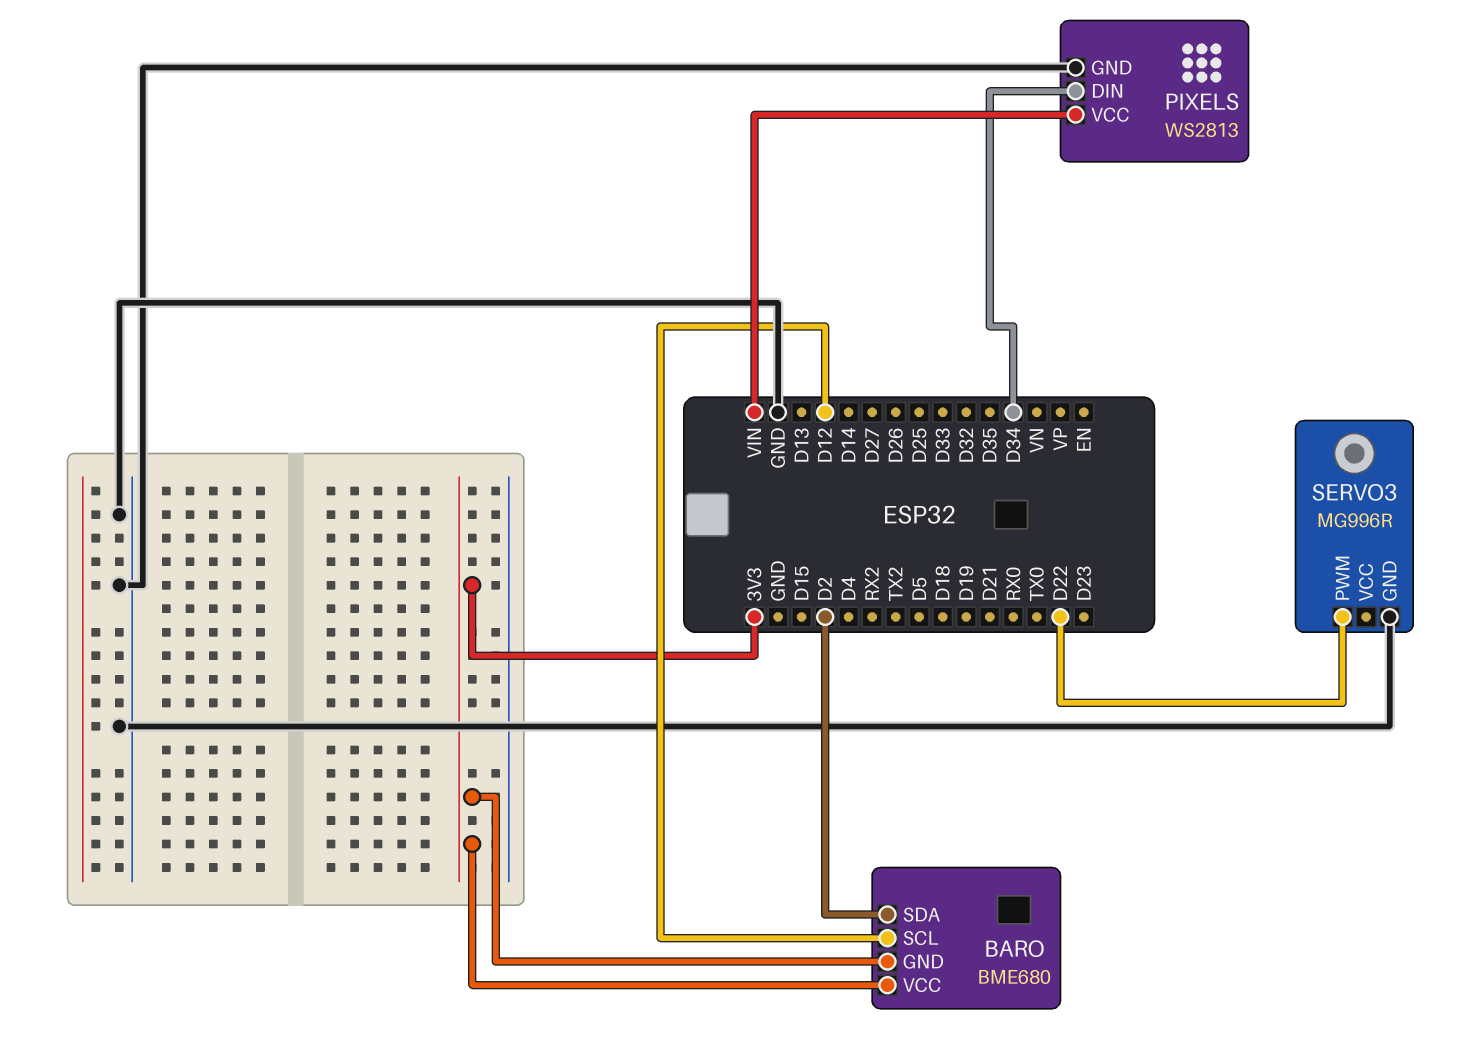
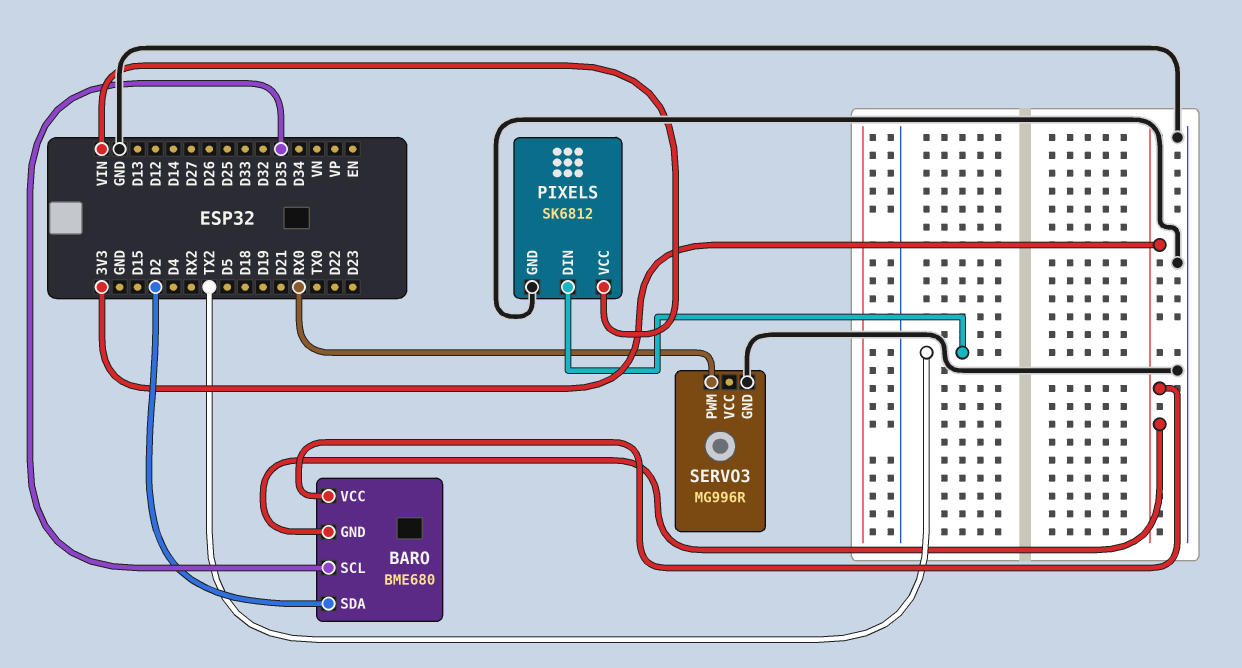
BARO pin SCL: D12 -> D35
PIXELS: WS2813 -> SK6812
PIXELS pin DIN: D34 -> TX2
SERVO3 pin PWM: D22 -> RX0

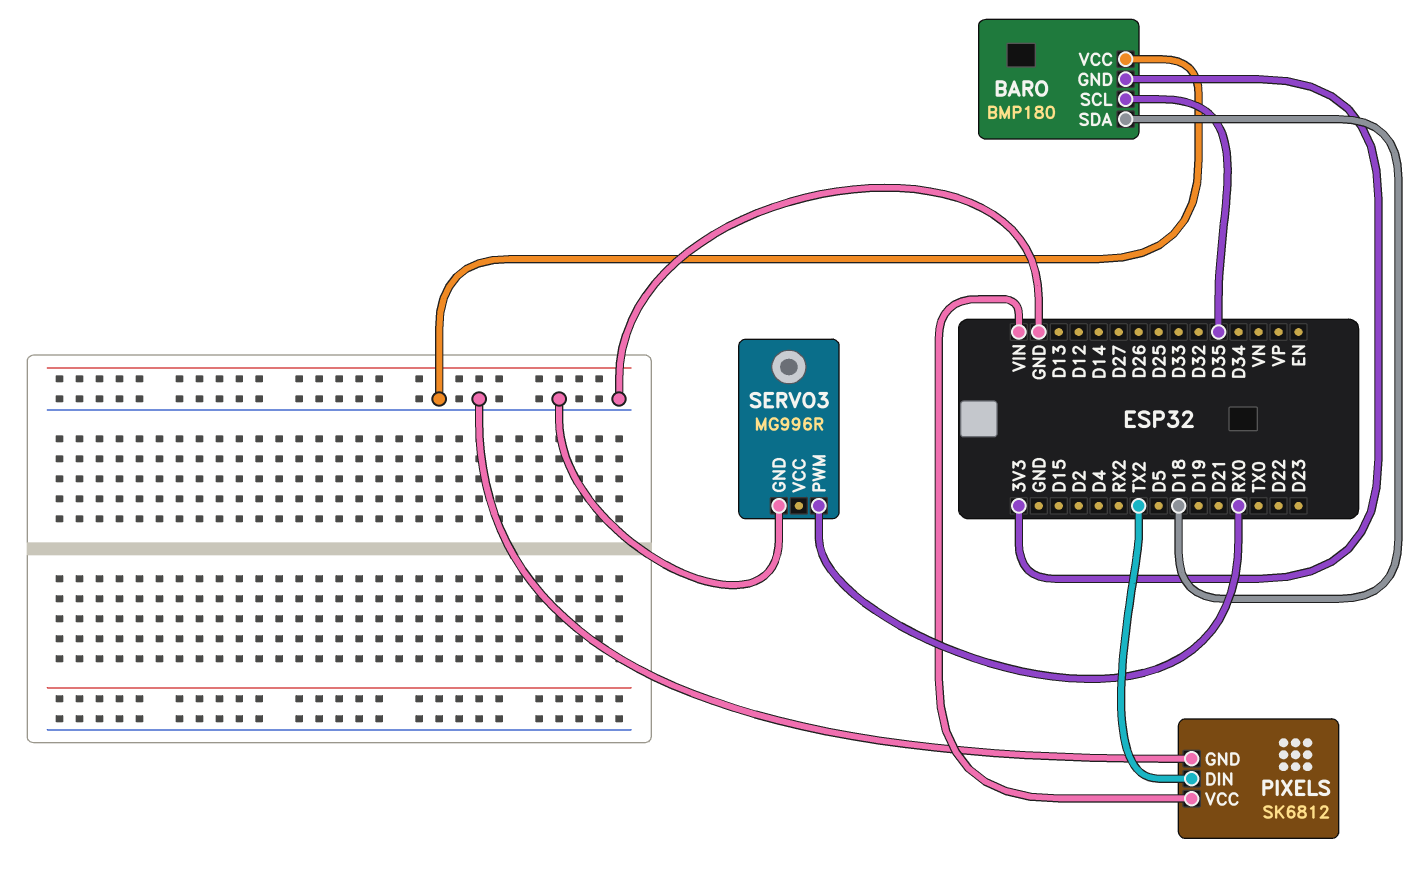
BARO: BME680 -> BMP180
BARO pin SDA: D2 -> D18
BARO pin VCC: 3V3 -> GND

